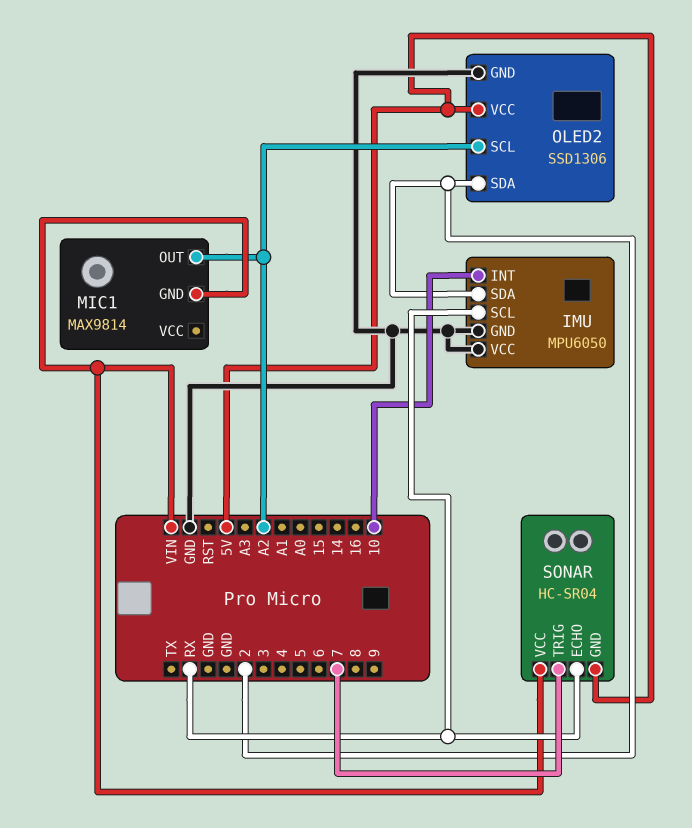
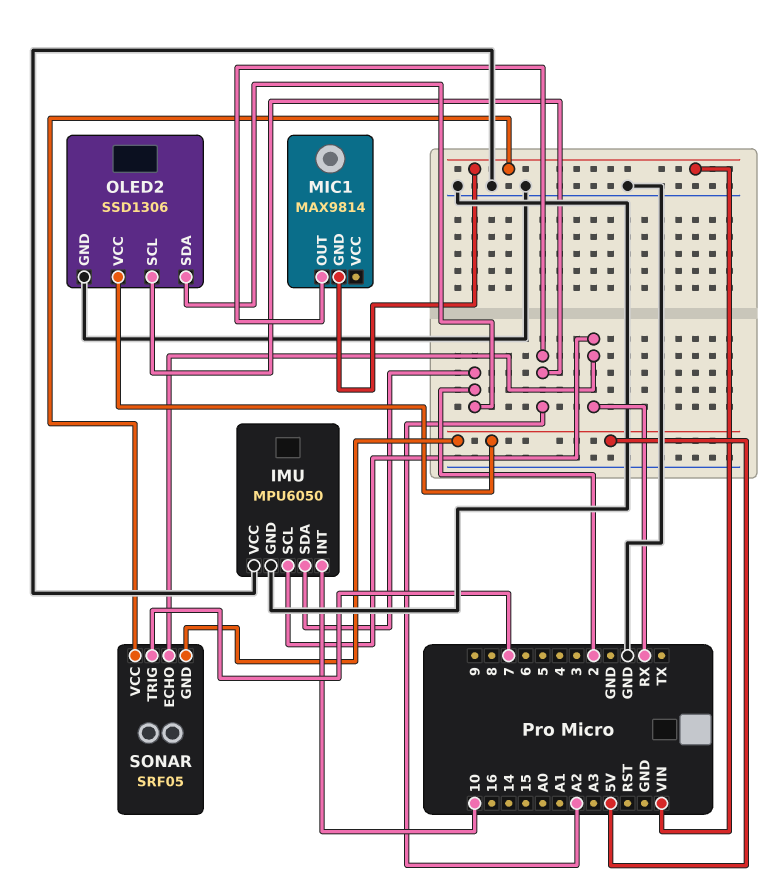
SONAR: HC-SR04 -> SRF05

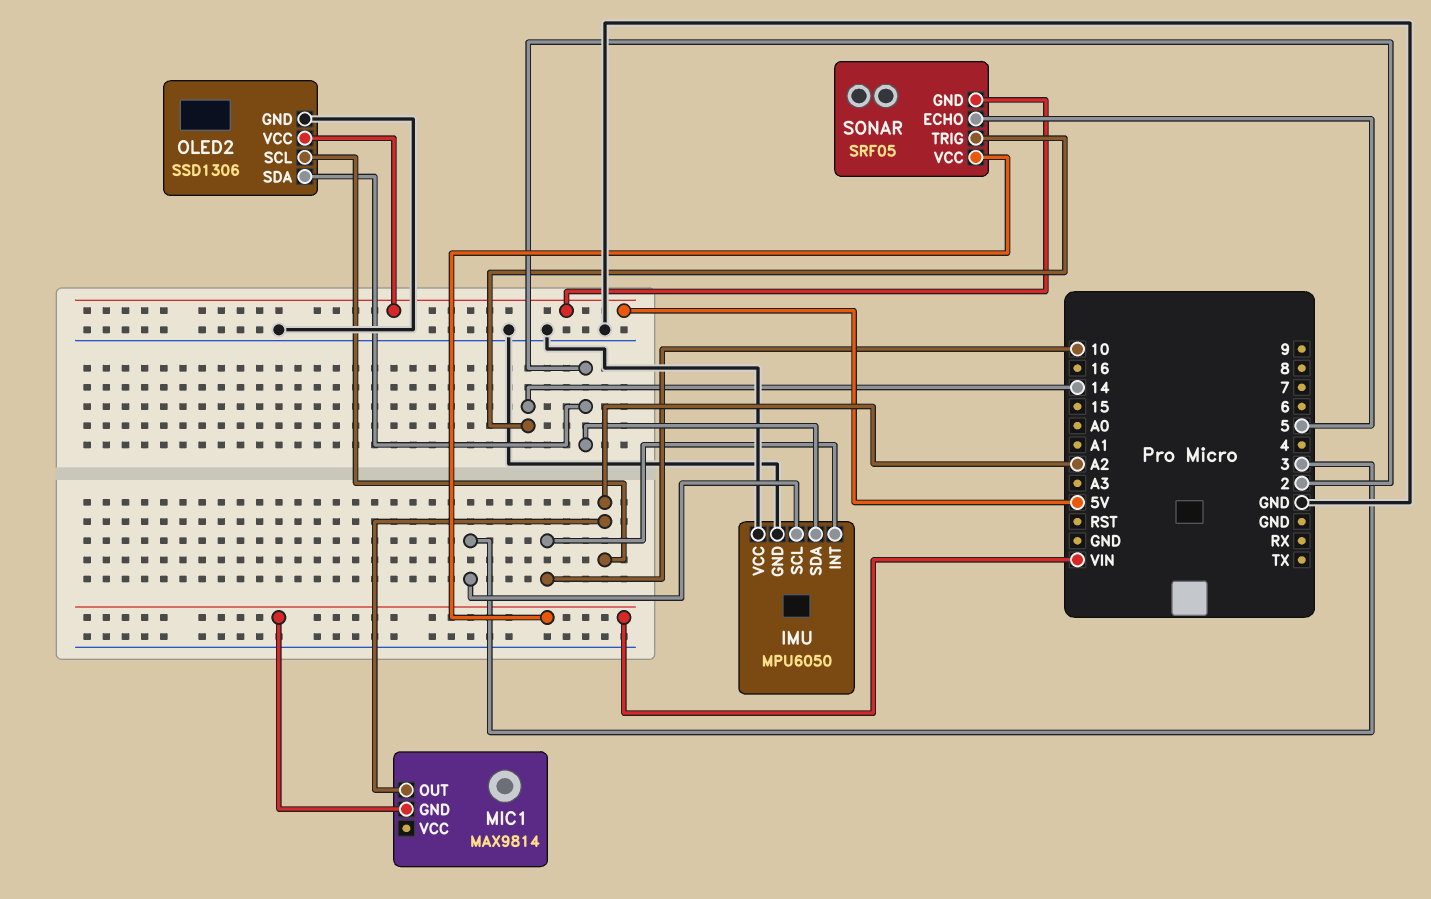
IMU pin SCL: RX -> 3
SONAR pin ECHO: RX -> 5
SONAR pin TRIG: 7 -> 14

